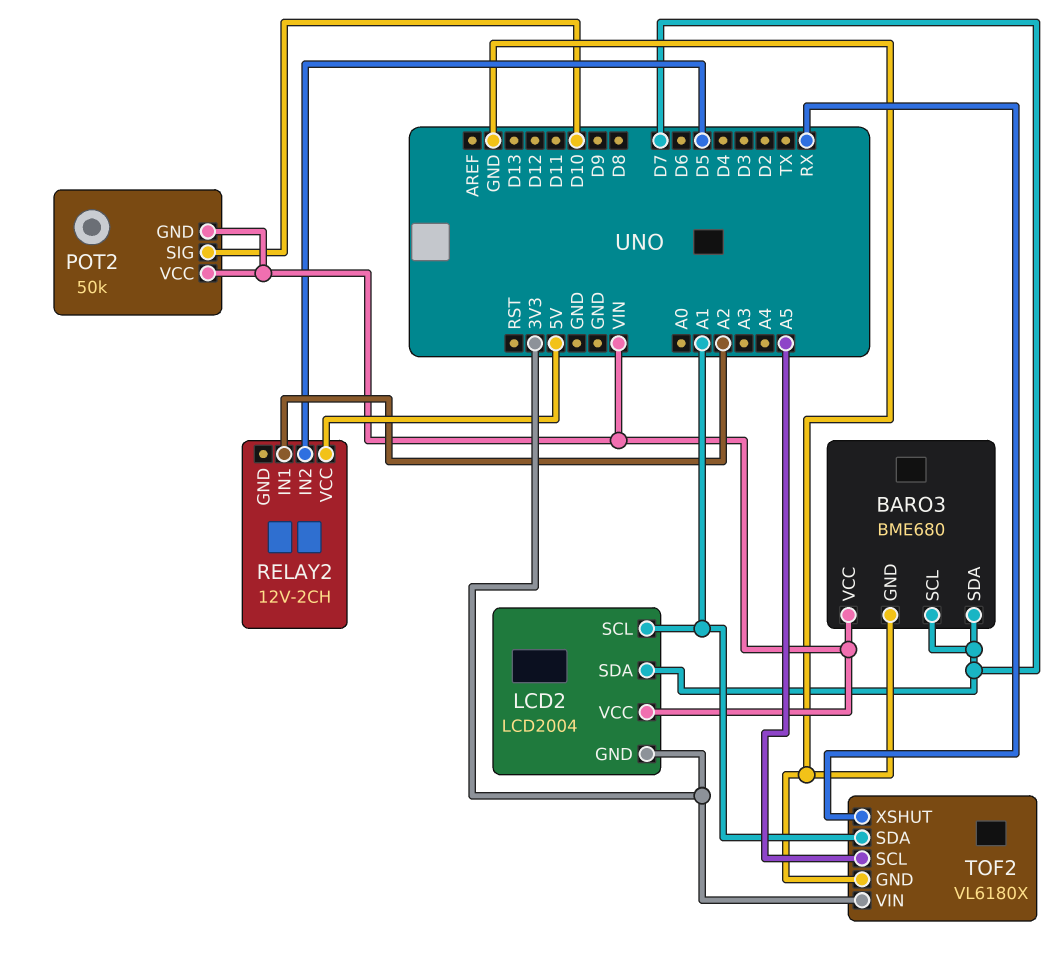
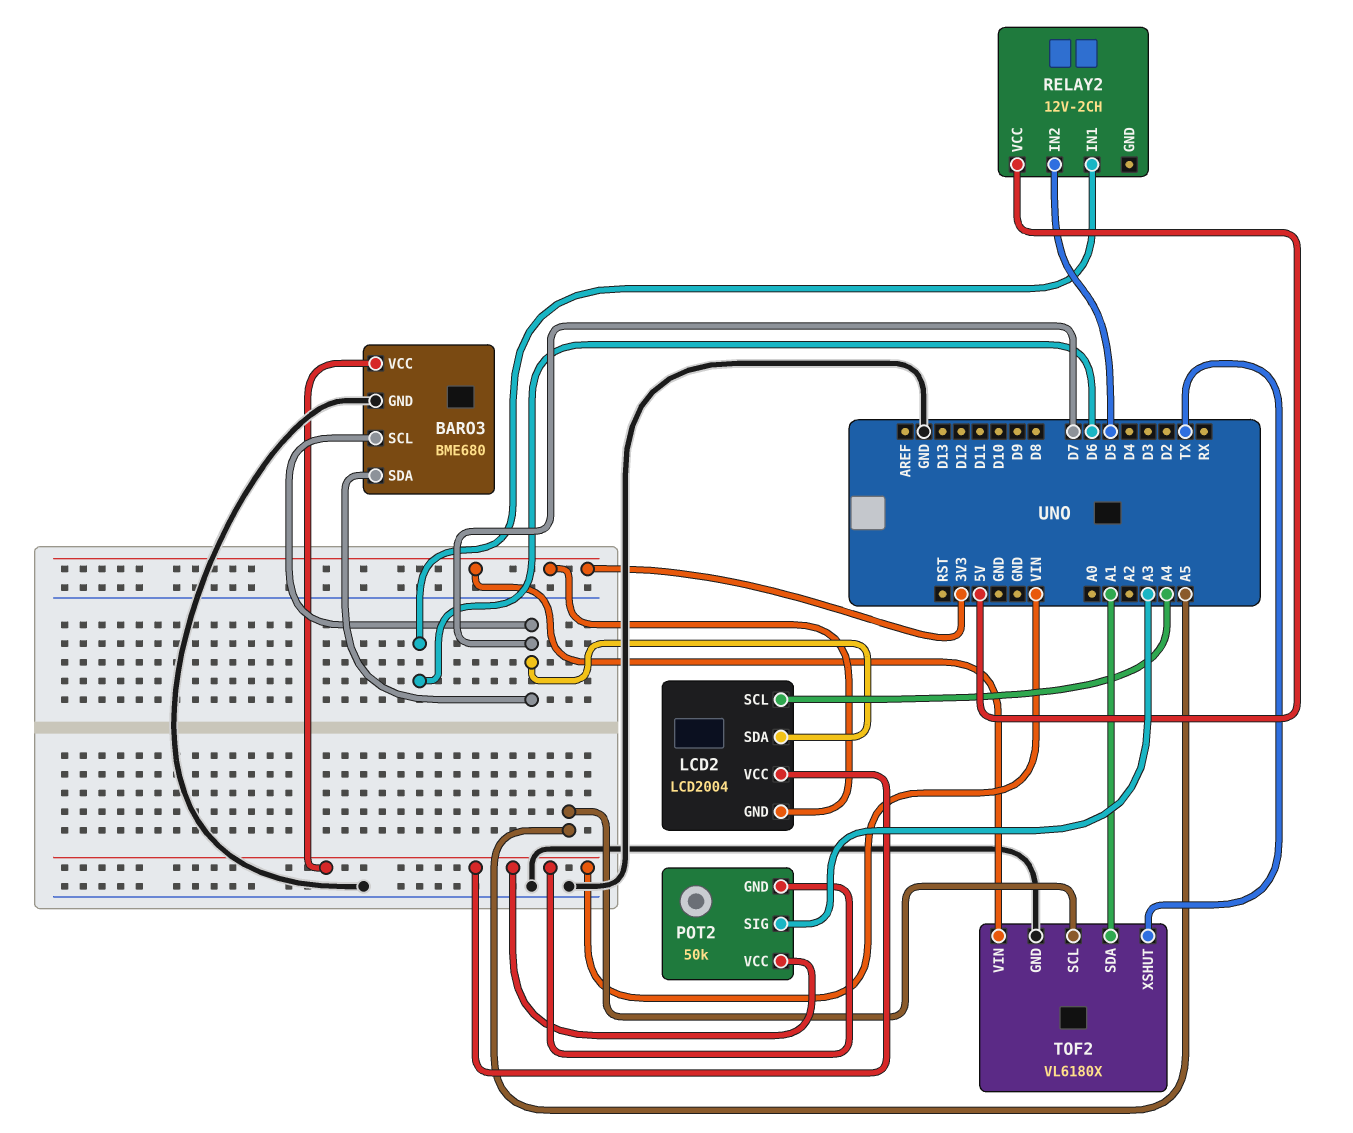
LCD2 pin SCL: A1 -> A4
POT2 pin SIG: D10 -> A3
RELAY2 pin IN1: A2 -> D6
TOF2 pin XSHUT: RX -> TX

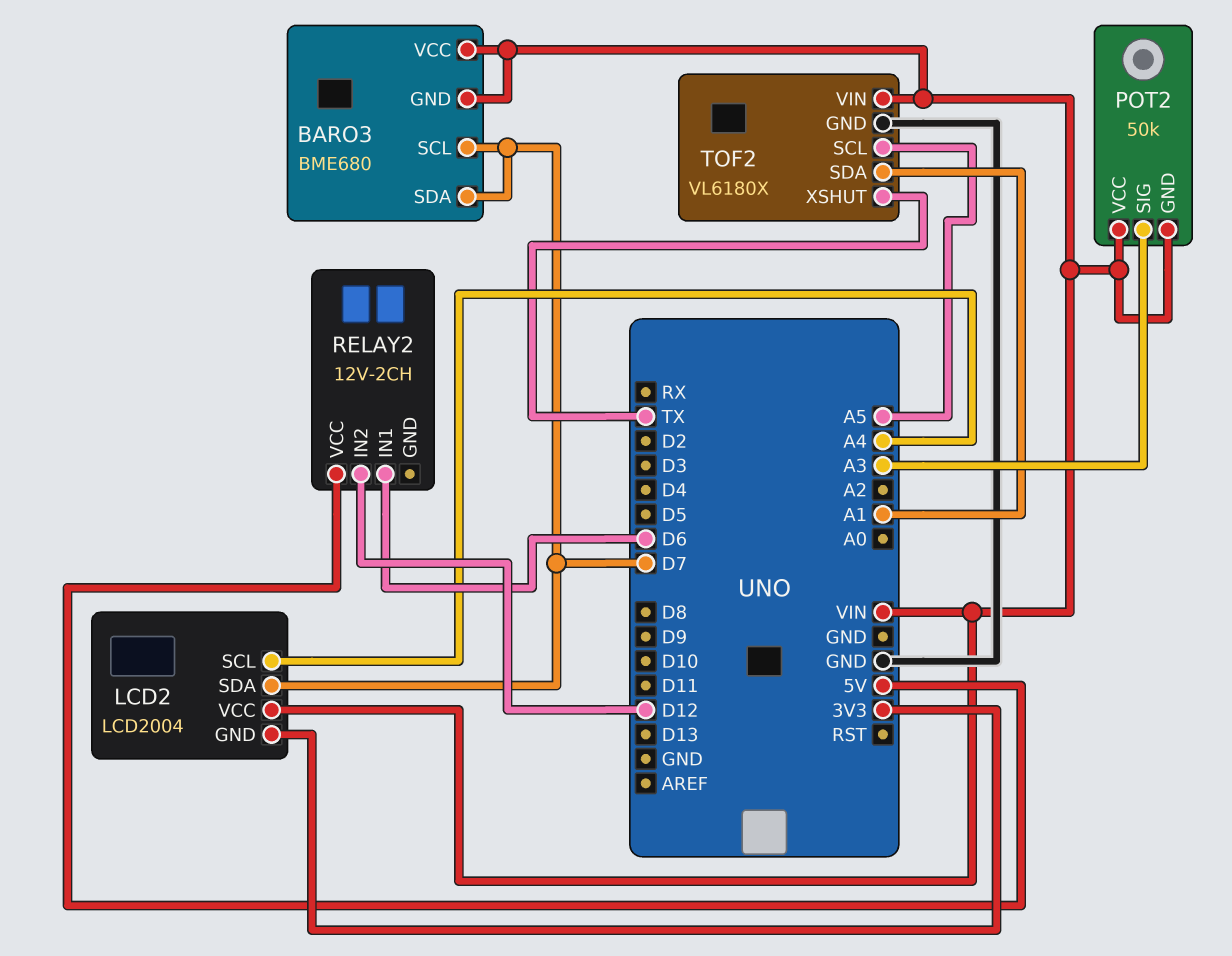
BARO3 pin GND: GND -> VIN
RELAY2 pin IN2: D5 -> D12
TOF2 pin VIN: 3V3 -> VIN

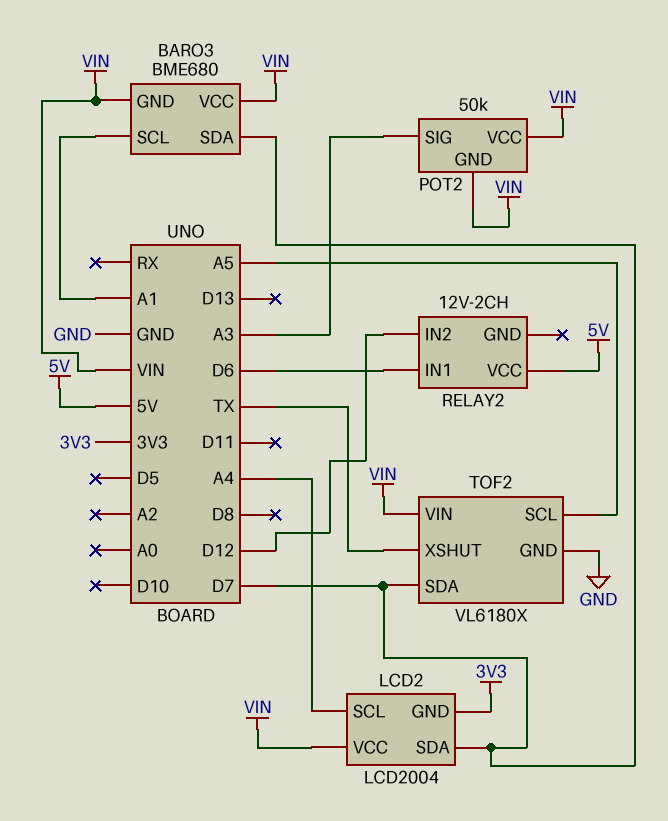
BARO3 pin SCL: D7 -> A1
TOF2 pin SDA: A1 -> D7

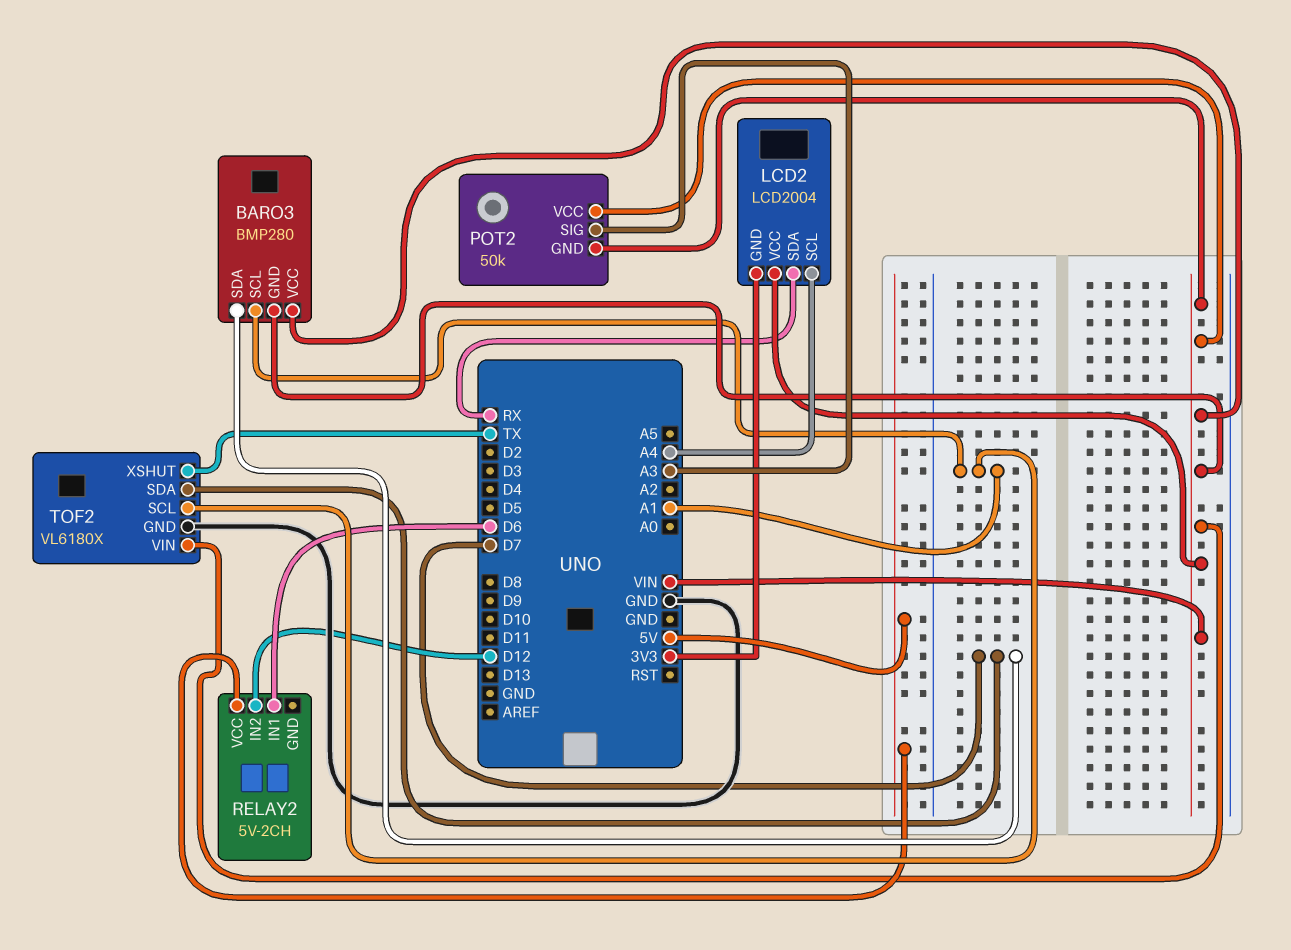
BARO3: BME680 -> BMP280
LCD2 pin SDA: D7 -> RX
RELAY2: 12V-2CH -> 5V-2CH
TOF2 pin SCL: A5 -> A1

